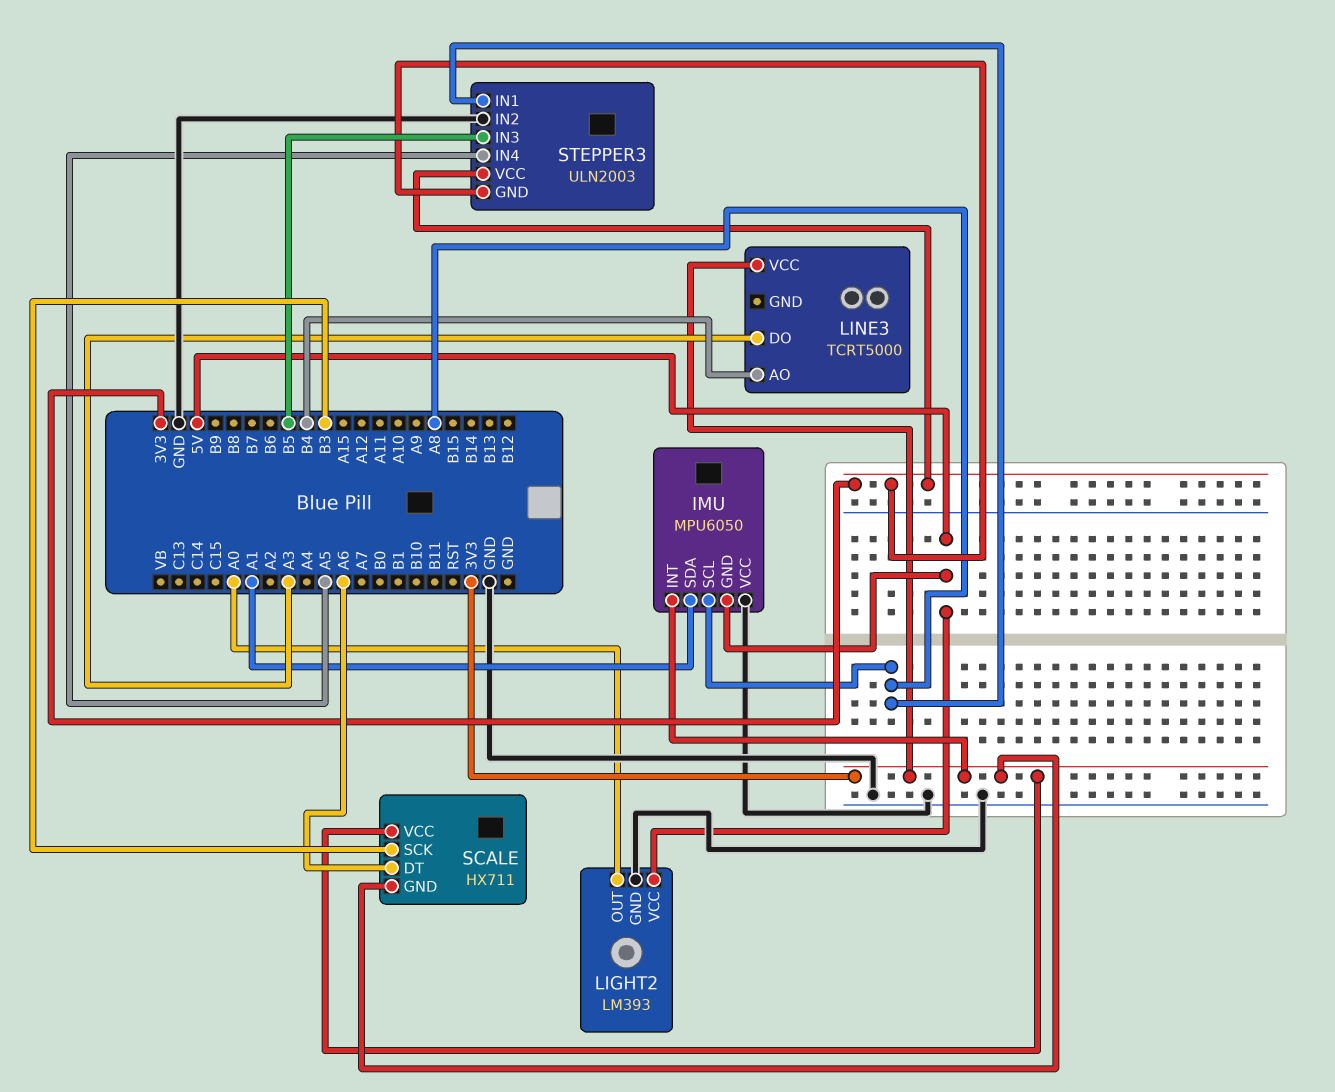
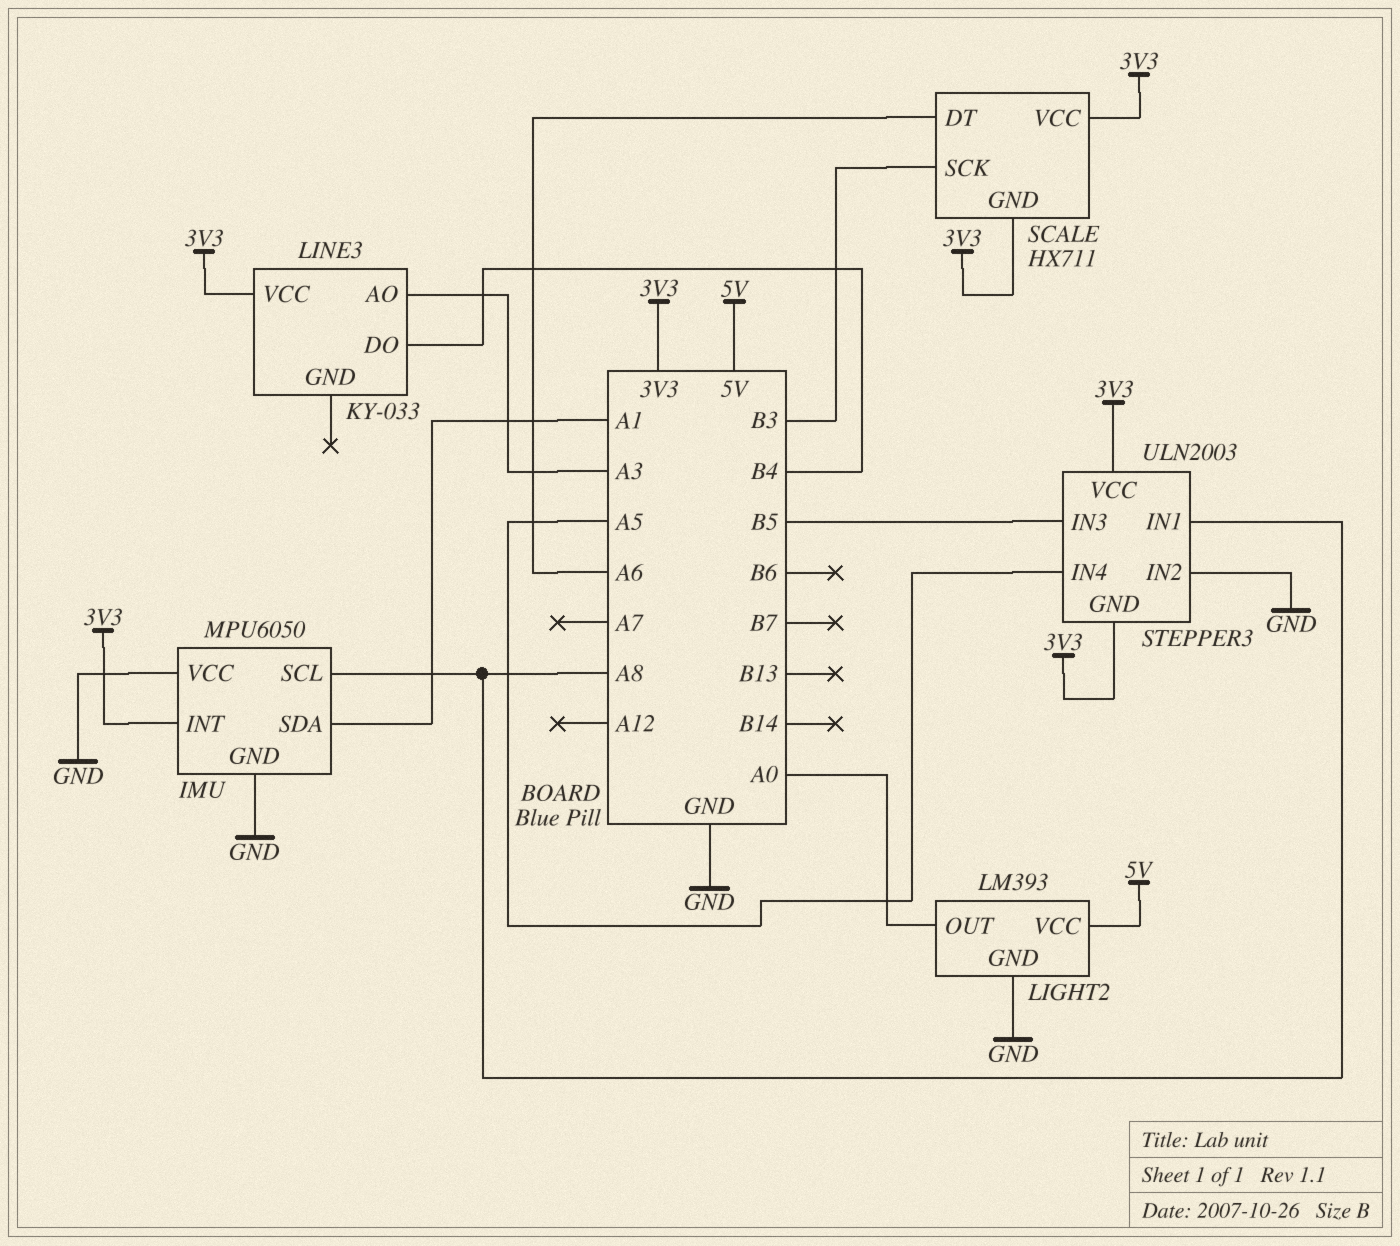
IMU pin GND: 5V -> GND
LINE3: TCRT5000 -> KY-033
LINE3 pin AO: B4 -> A3
LINE3 pin DO: A3 -> B4

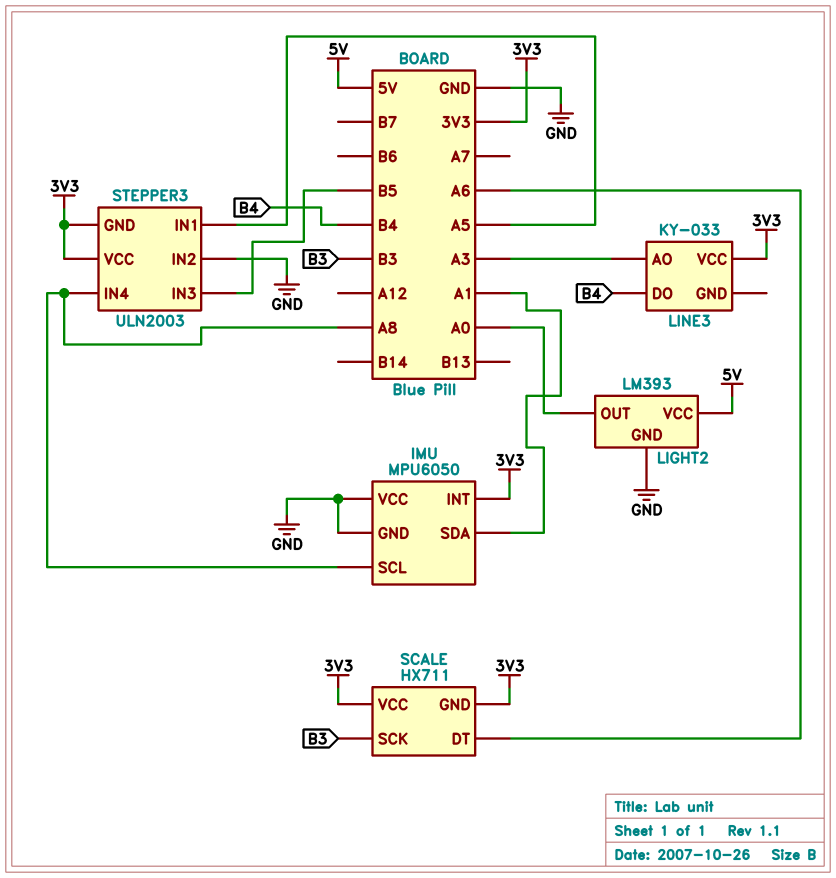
STEPPER3 pin IN1: A8 -> A5
STEPPER3 pin IN4: A5 -> A8

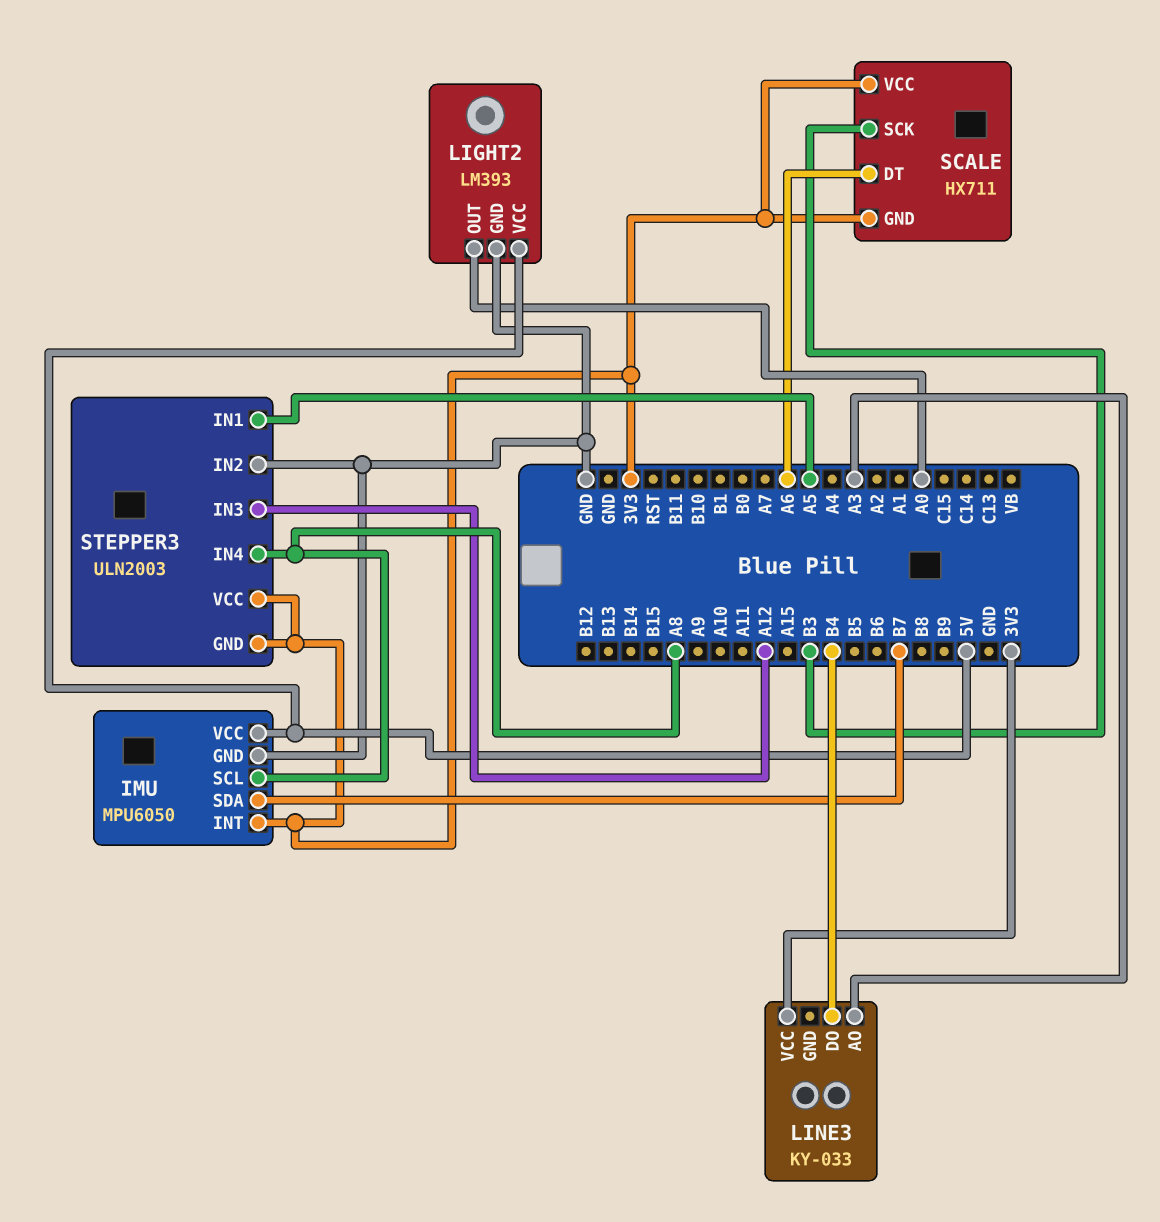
IMU pin SDA: A1 -> B7
IMU pin VCC: GND -> 5V
STEPPER3 pin IN3: B5 -> A12

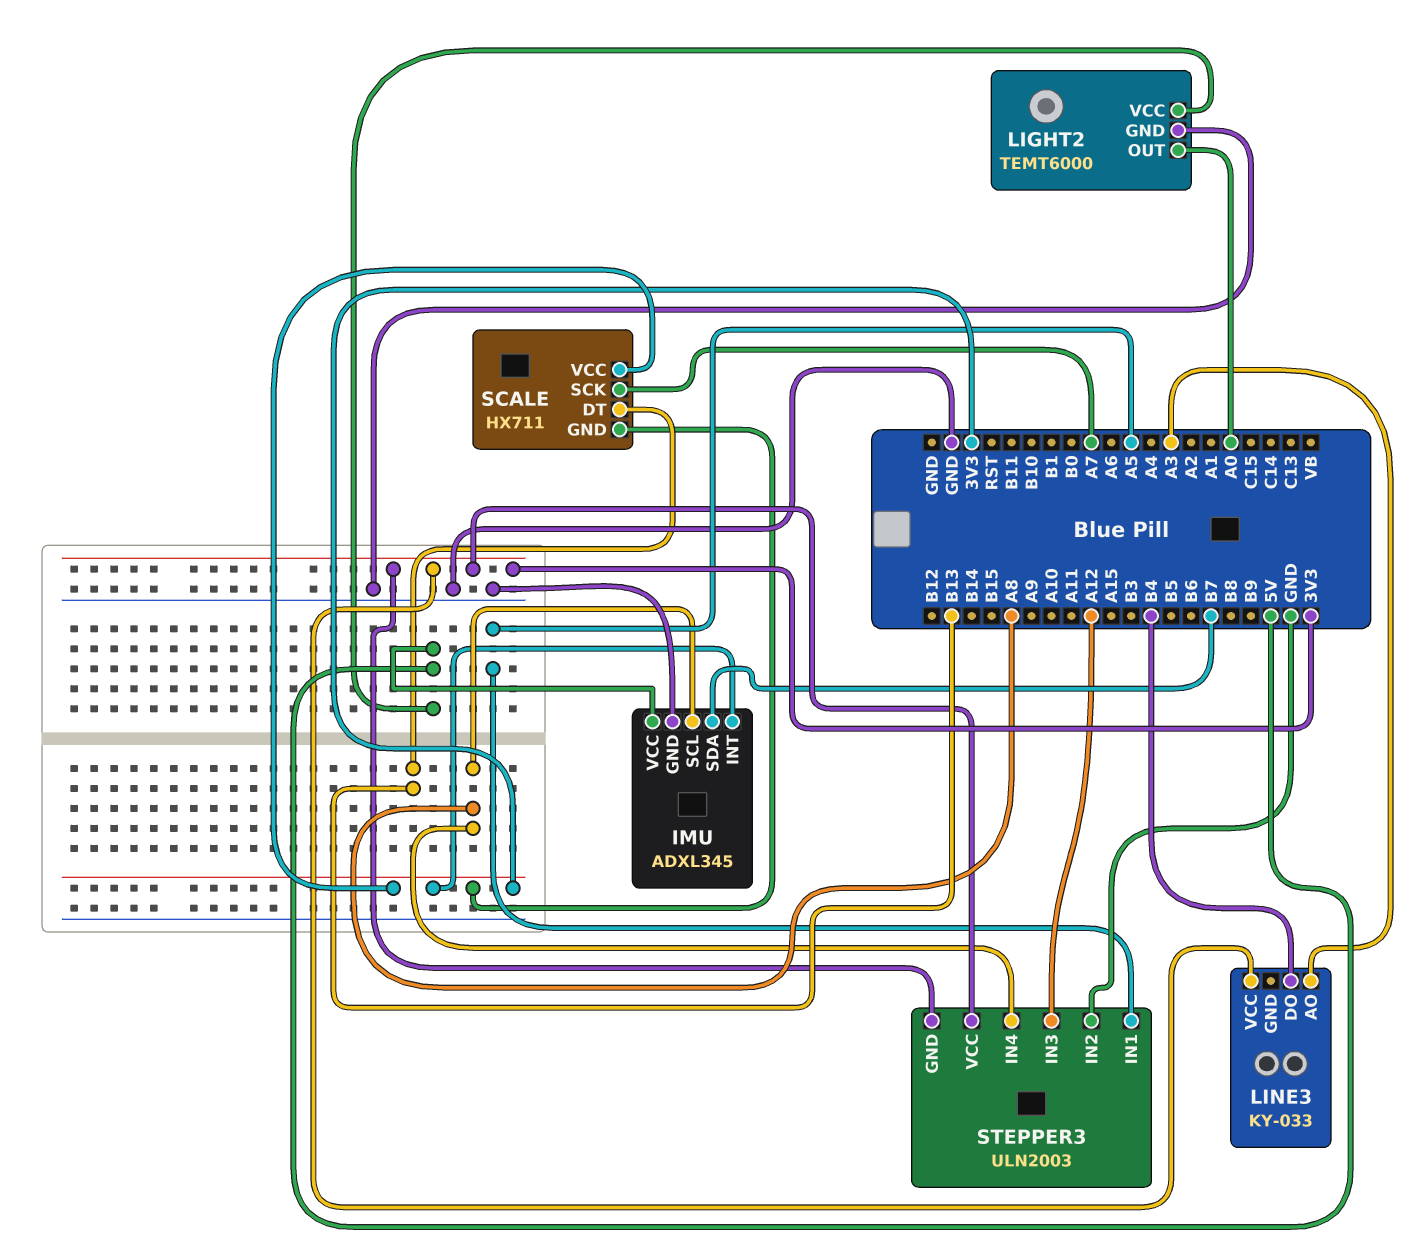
IMU: MPU6050 -> ADXL345
LIGHT2: LM393 -> TEMT6000
SCALE pin DT: A6 -> B13
SCALE pin SCK: B3 -> A7

